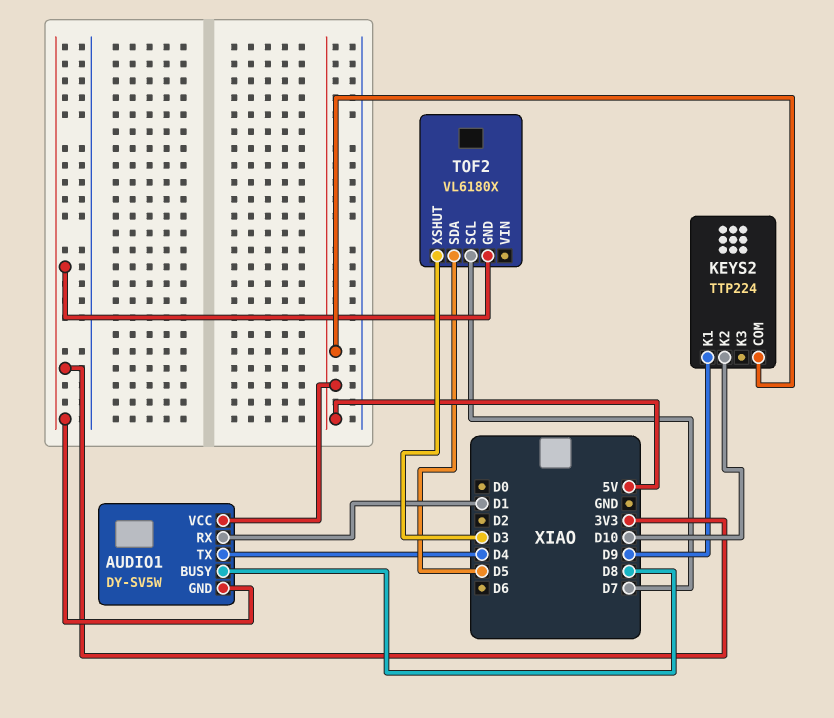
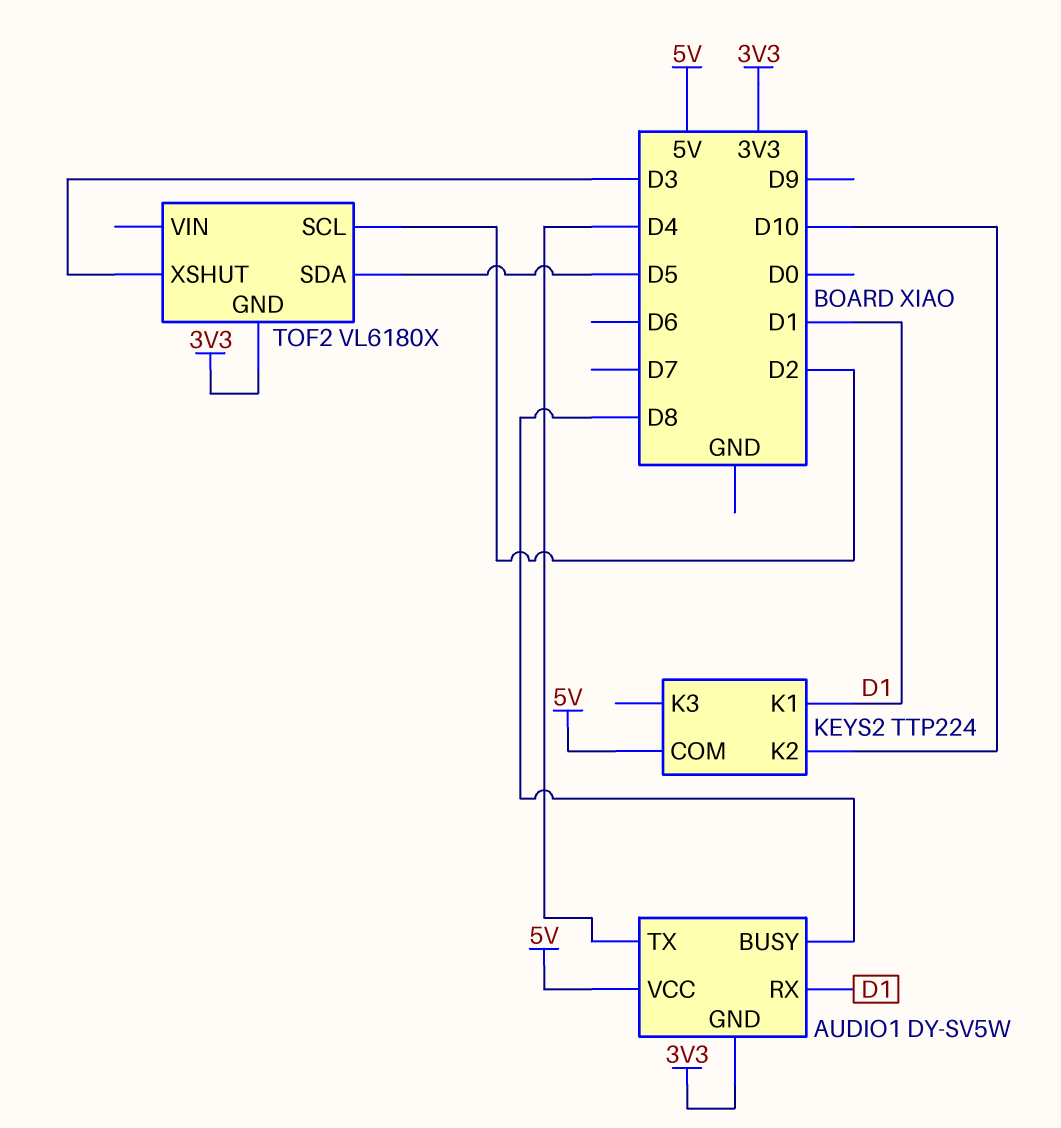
KEYS2 pin K1: D9 -> D1
TOF2 pin SCL: D7 -> D2

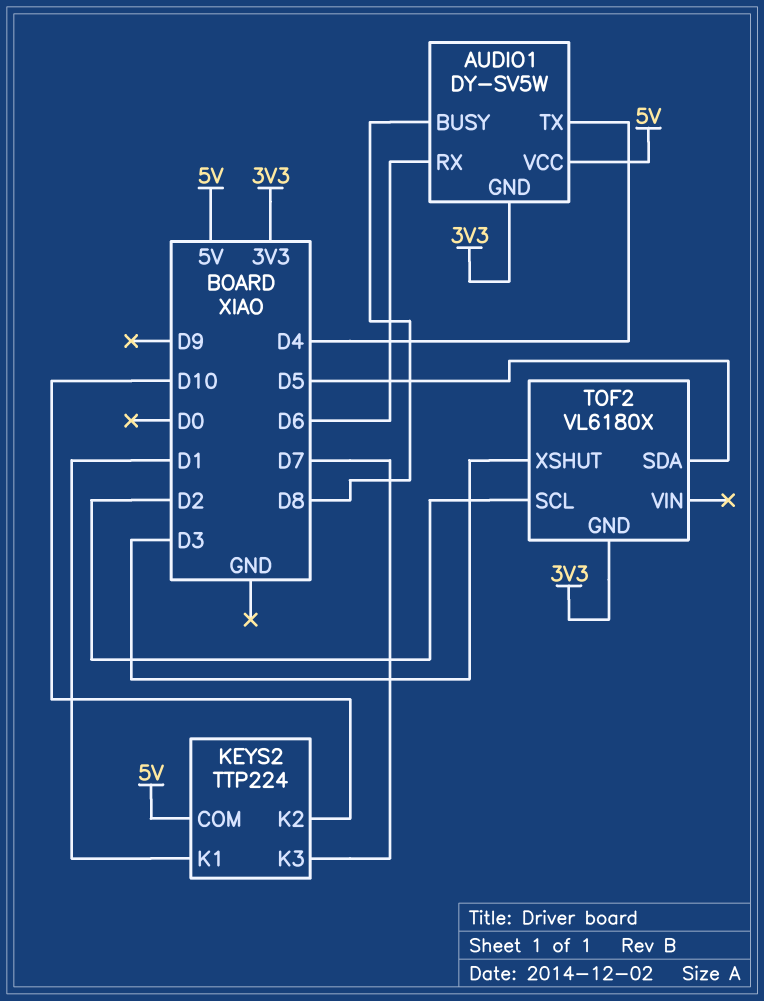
AUDIO1 pin RX: D1 -> D6
KEYS2 pin K3: none -> D7

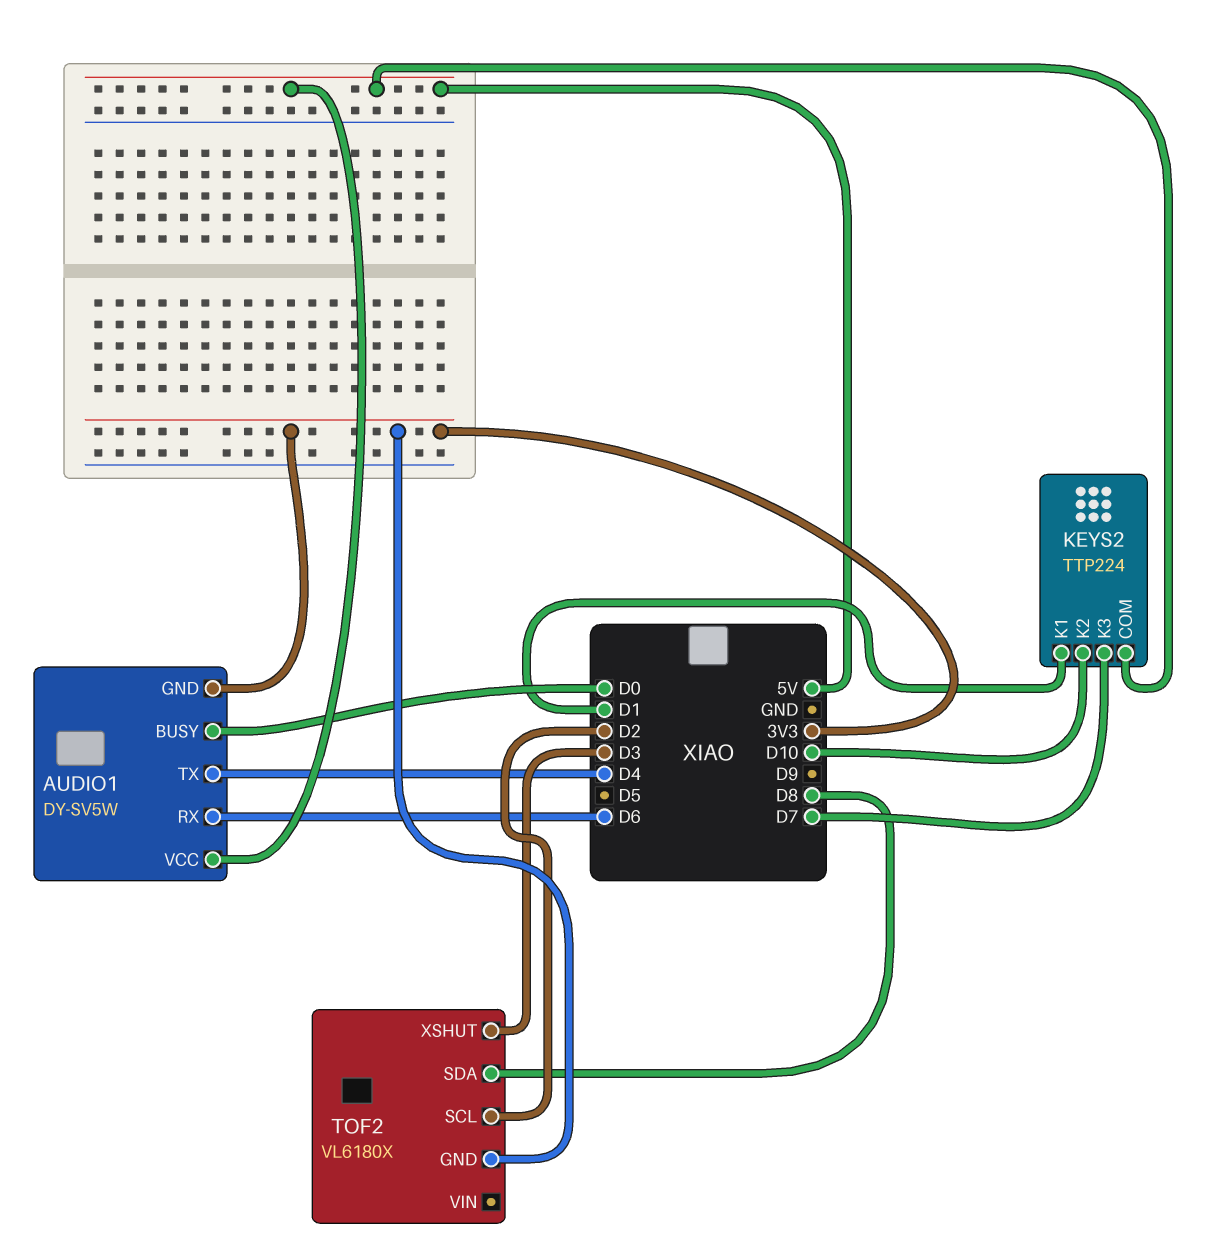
AUDIO1 pin BUSY: D8 -> D0
TOF2 pin SDA: D5 -> D8

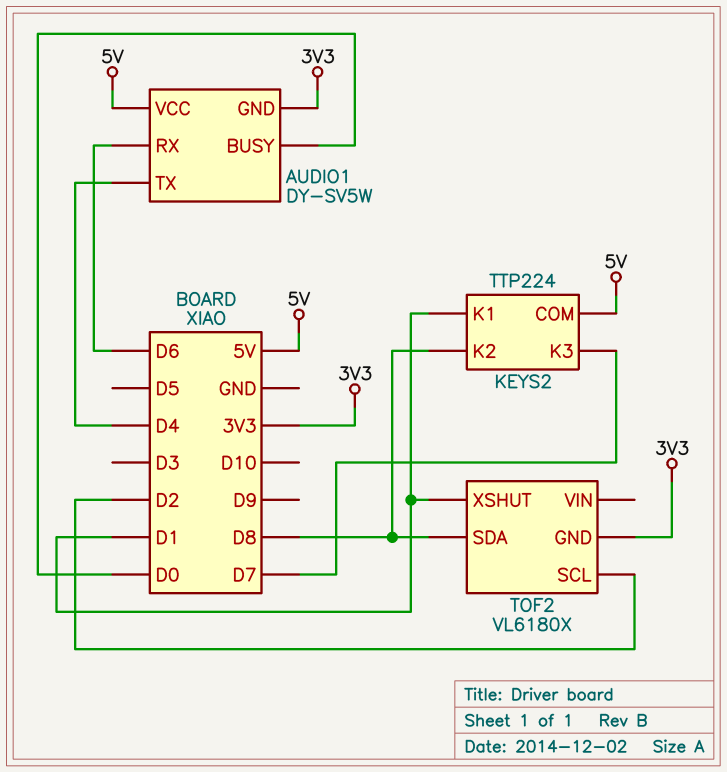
KEYS2 pin K2: D10 -> D8
TOF2 pin XSHUT: D3 -> D1

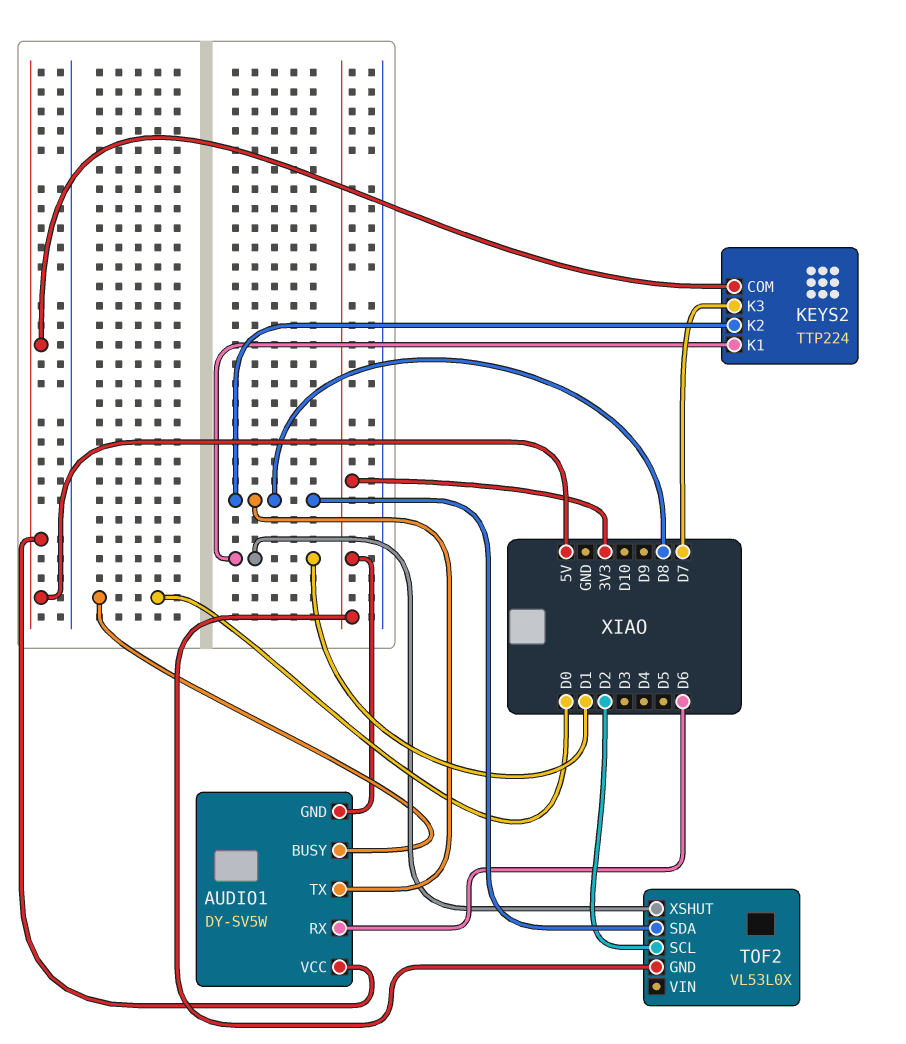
AUDIO1 pin TX: D4 -> D8
TOF2: VL6180X -> VL53L0X

